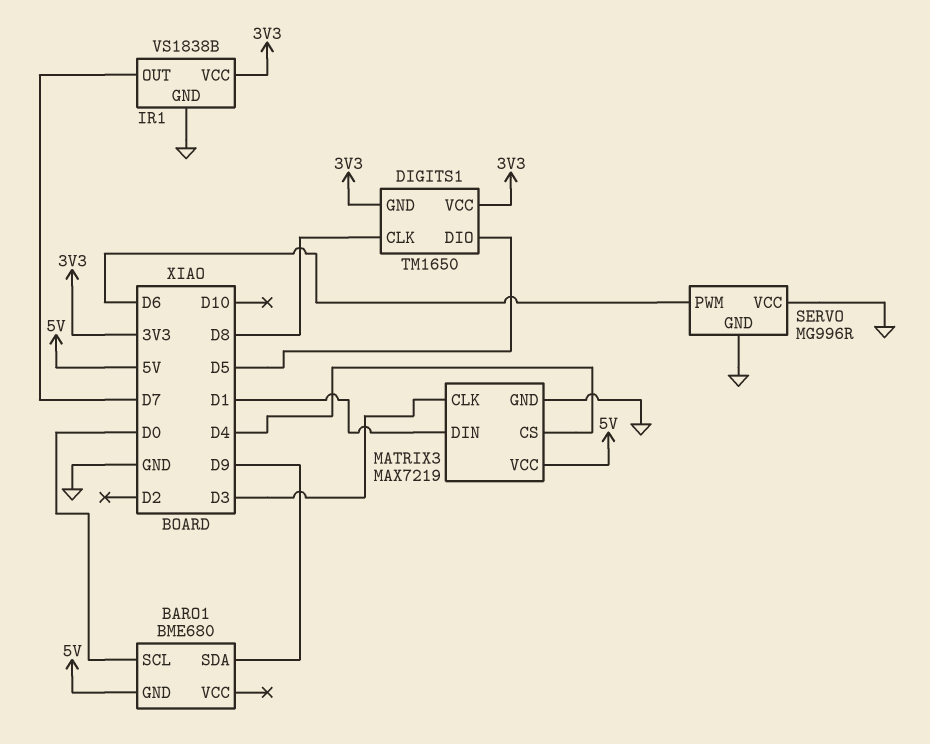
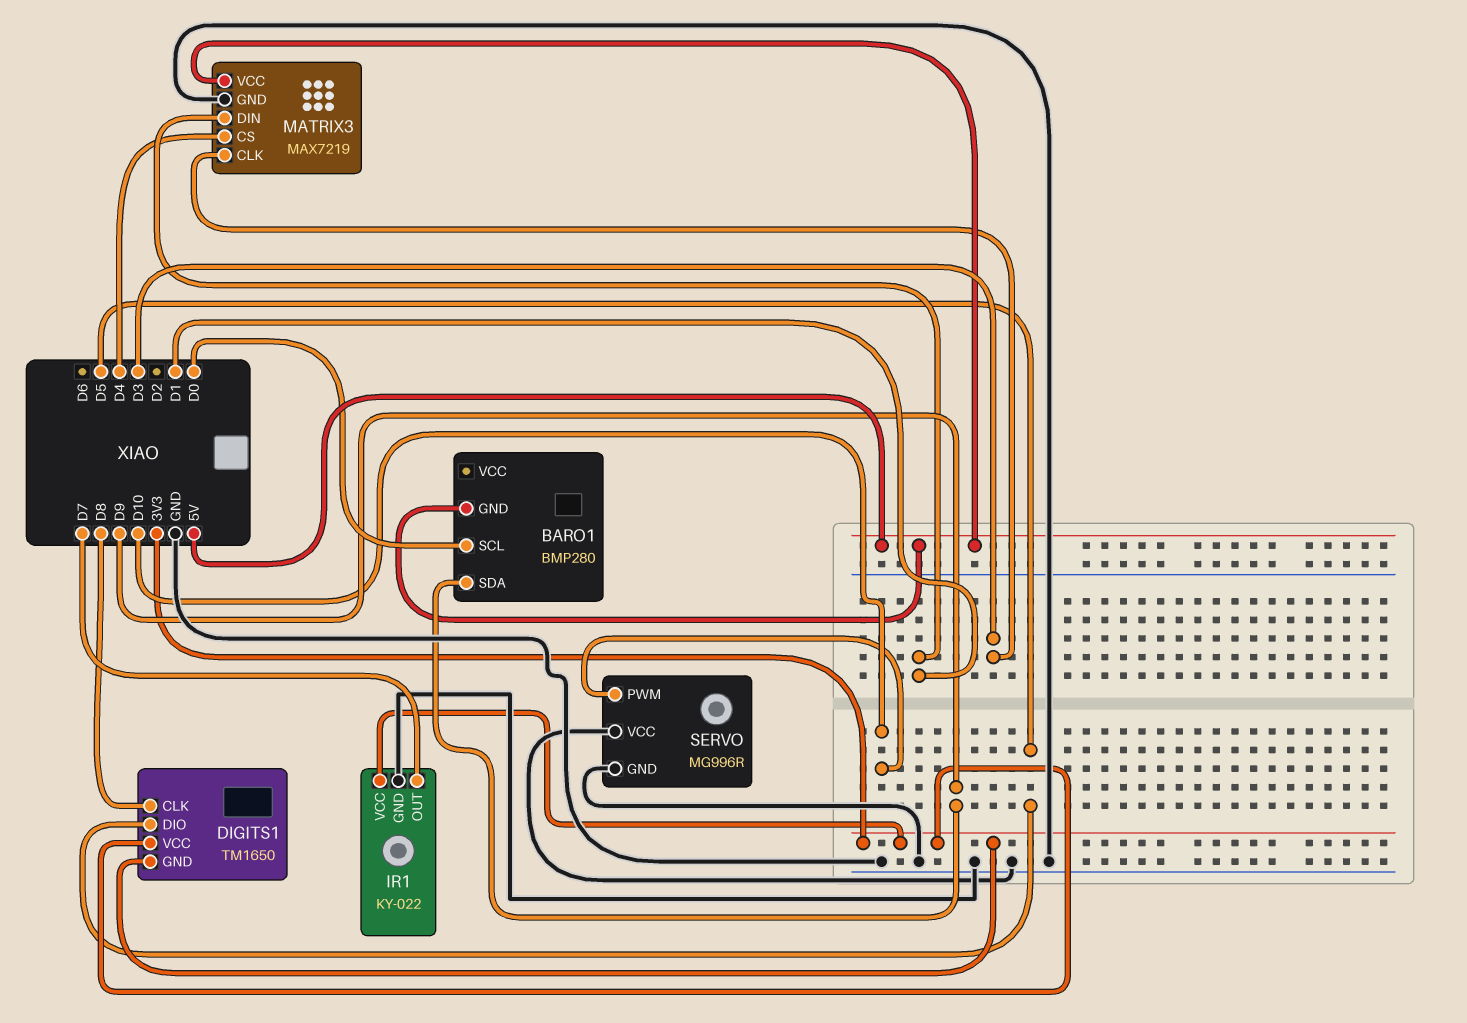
BARO1: BME680 -> BMP280
IR1: VS1838B -> KY-022
SERVO pin PWM: D6 -> D10

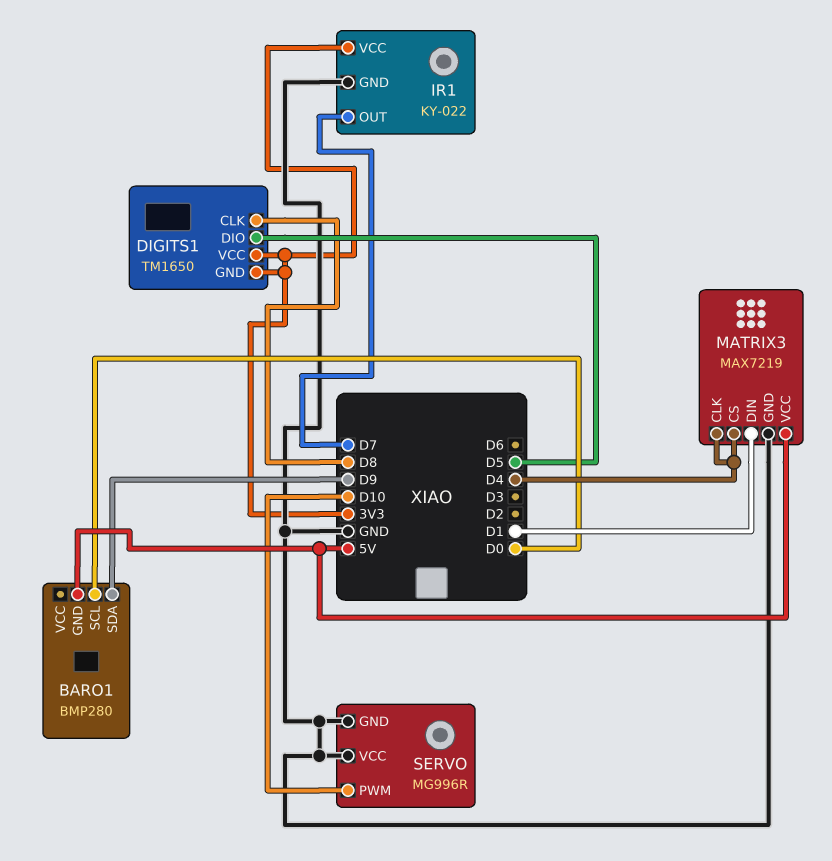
MATRIX3 pin CLK: D3 -> D4

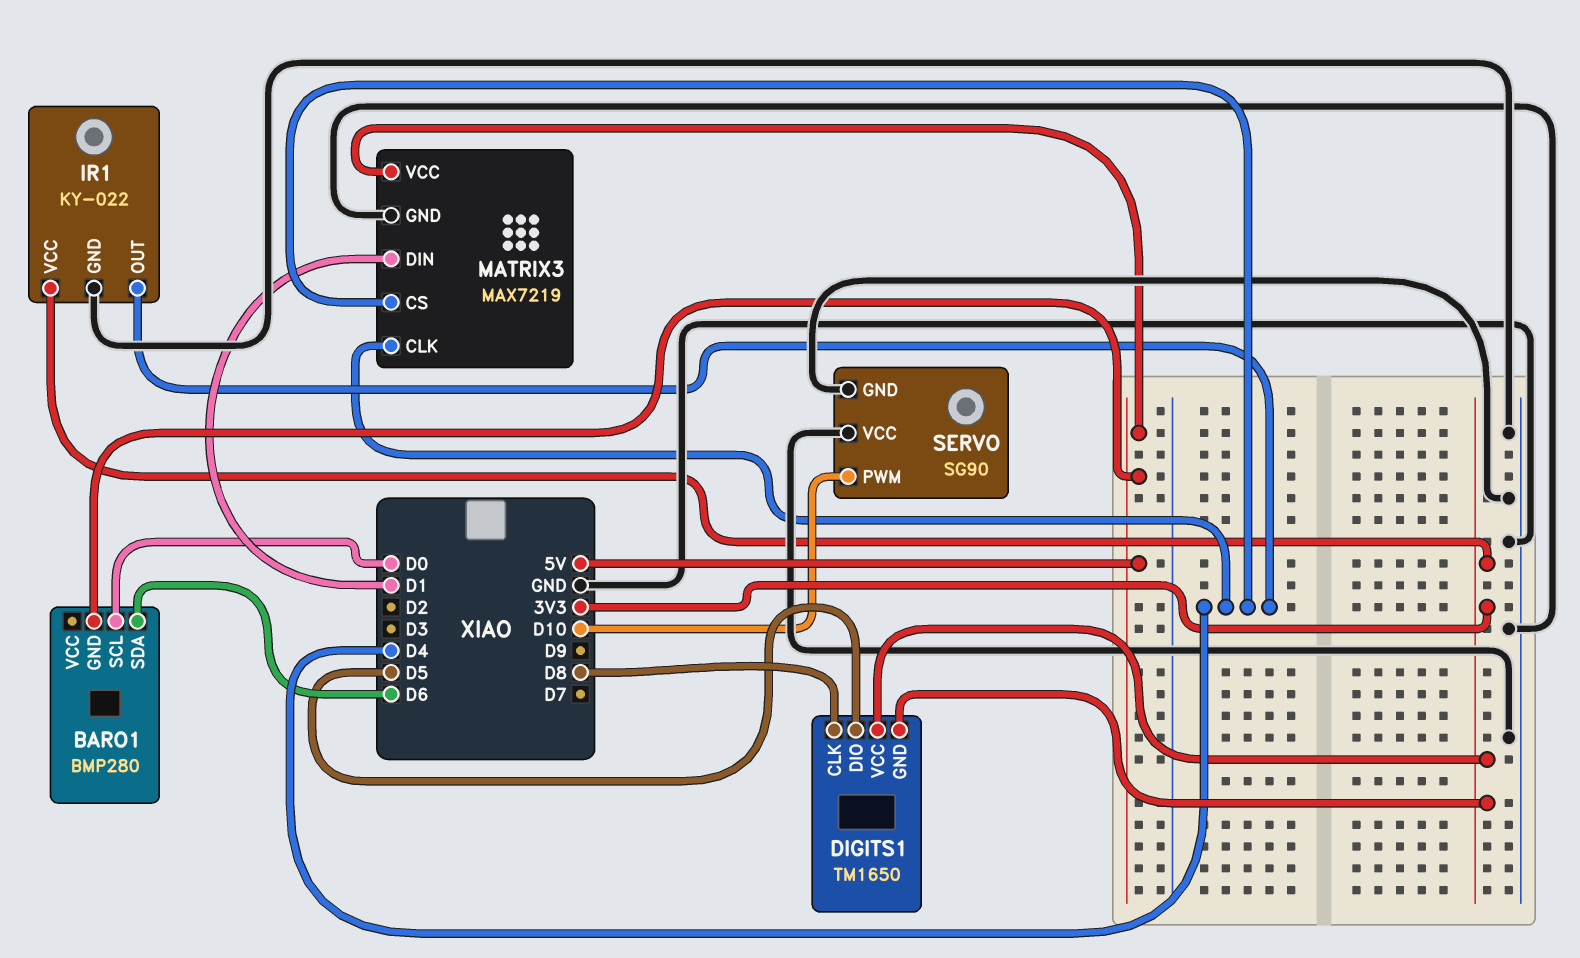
BARO1 pin SDA: D9 -> D6
IR1 pin OUT: D7 -> D4
SERVO: MG996R -> SG90

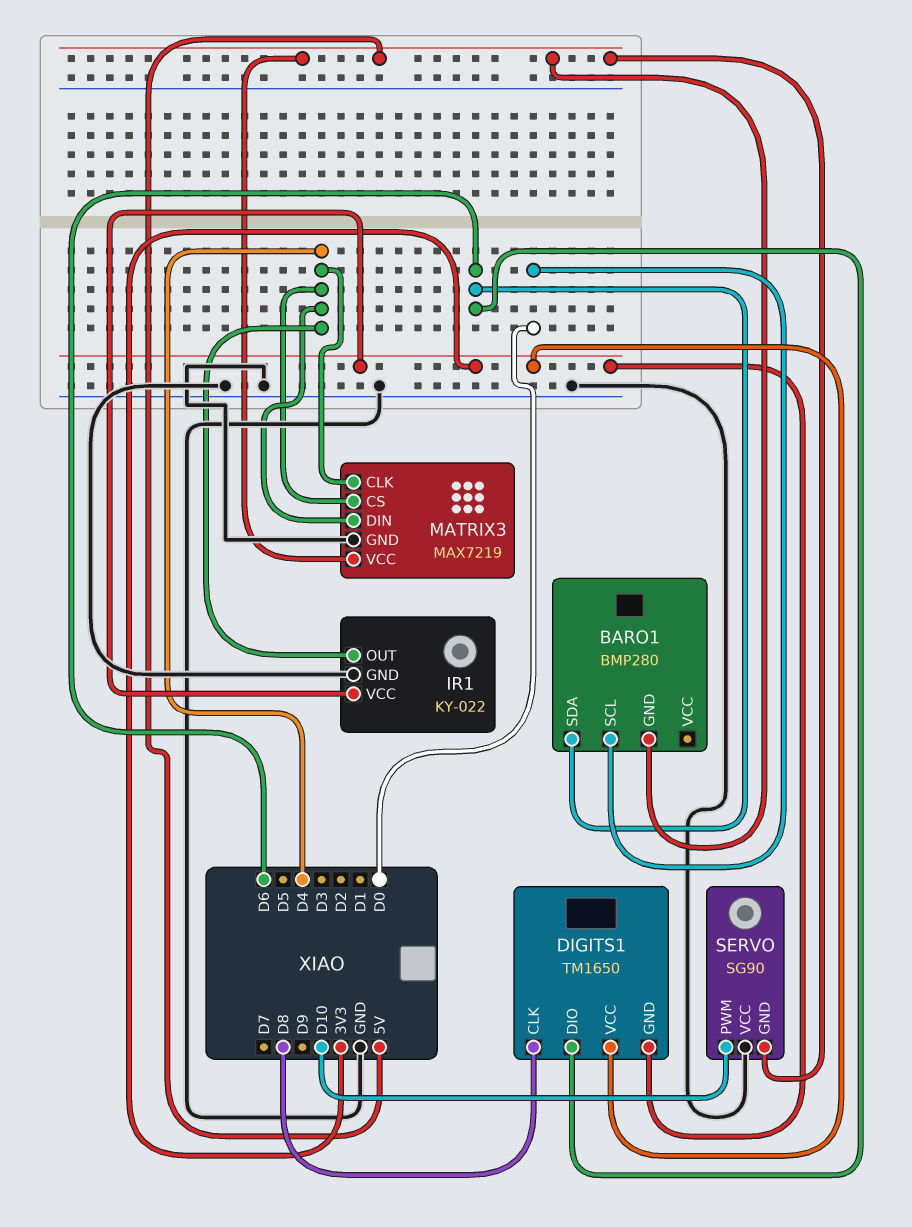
DIGITS1 pin DIO: D5 -> D6
MATRIX3 pin DIN: D1 -> D4
SERVO pin GND: GND -> 5V

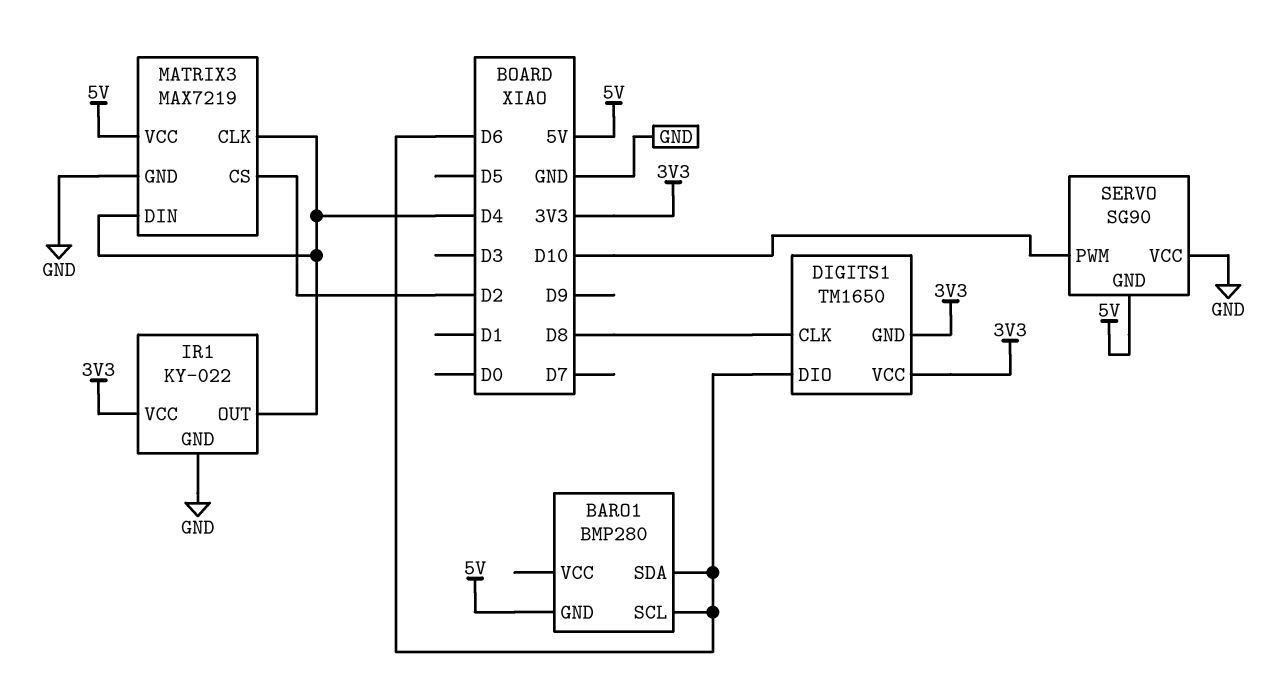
BARO1 pin SCL: D0 -> D6
MATRIX3 pin CS: D4 -> D2

